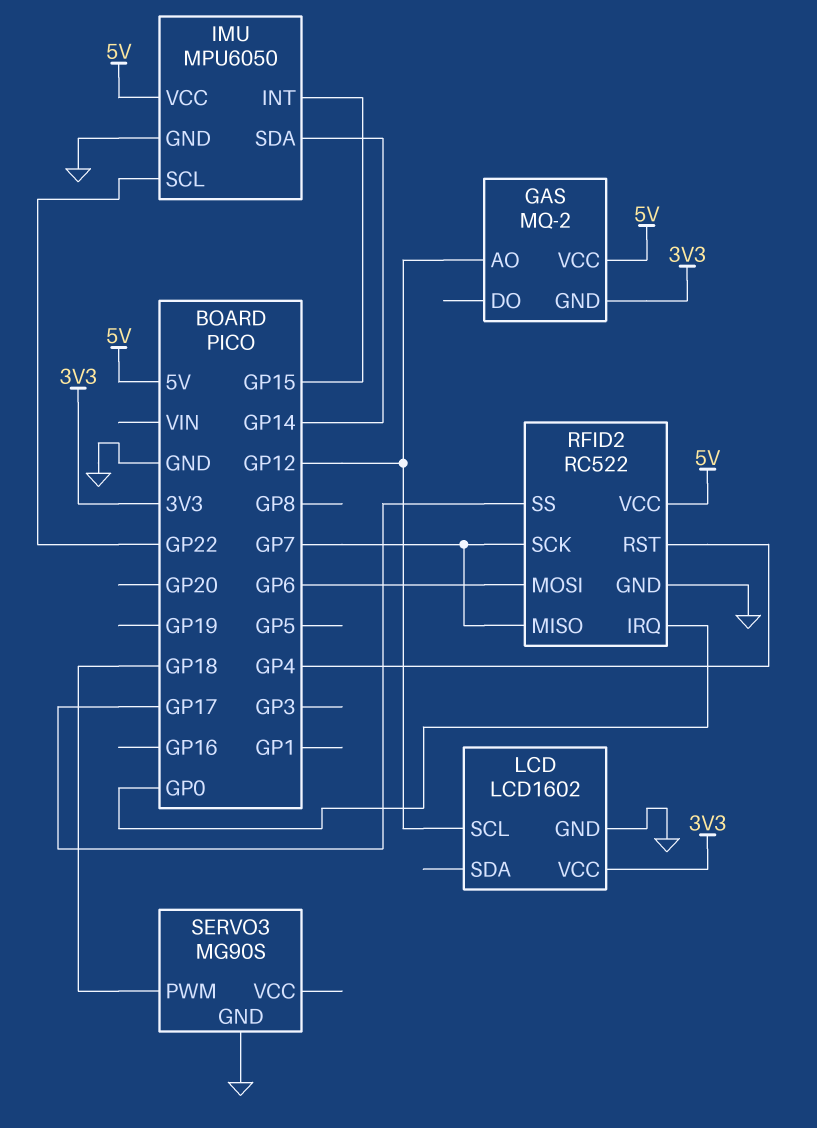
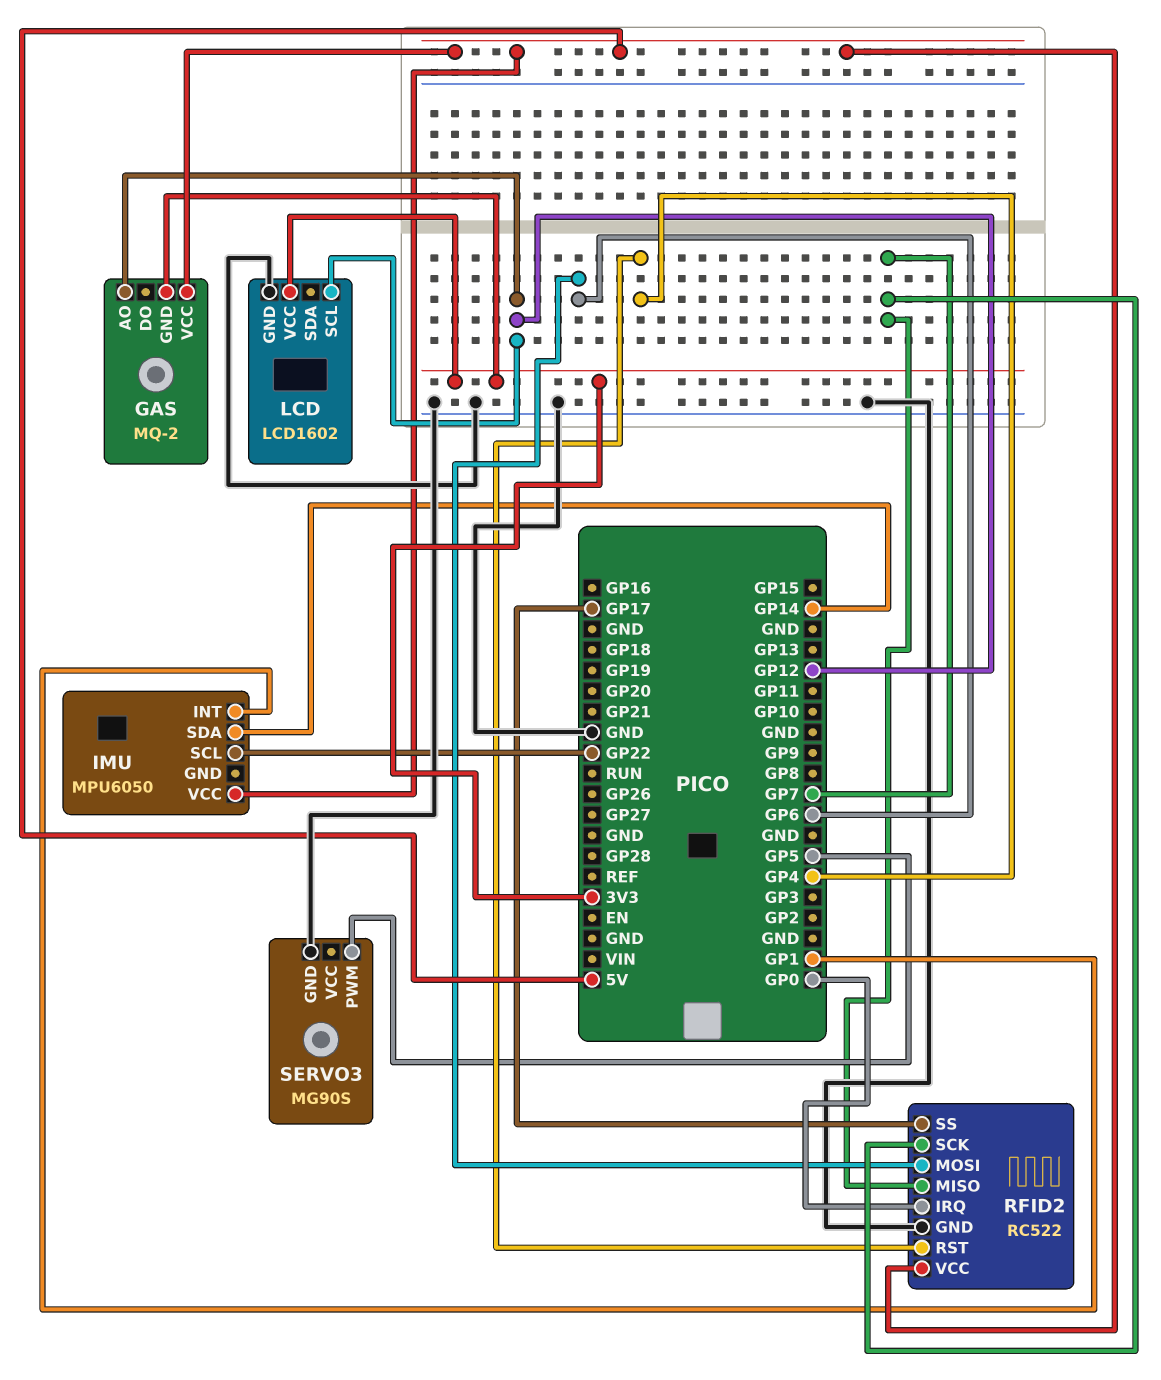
IMU pin GND: GND -> none
IMU pin INT: GP15 -> GP1
SERVO3 pin PWM: GP18 -> GP5

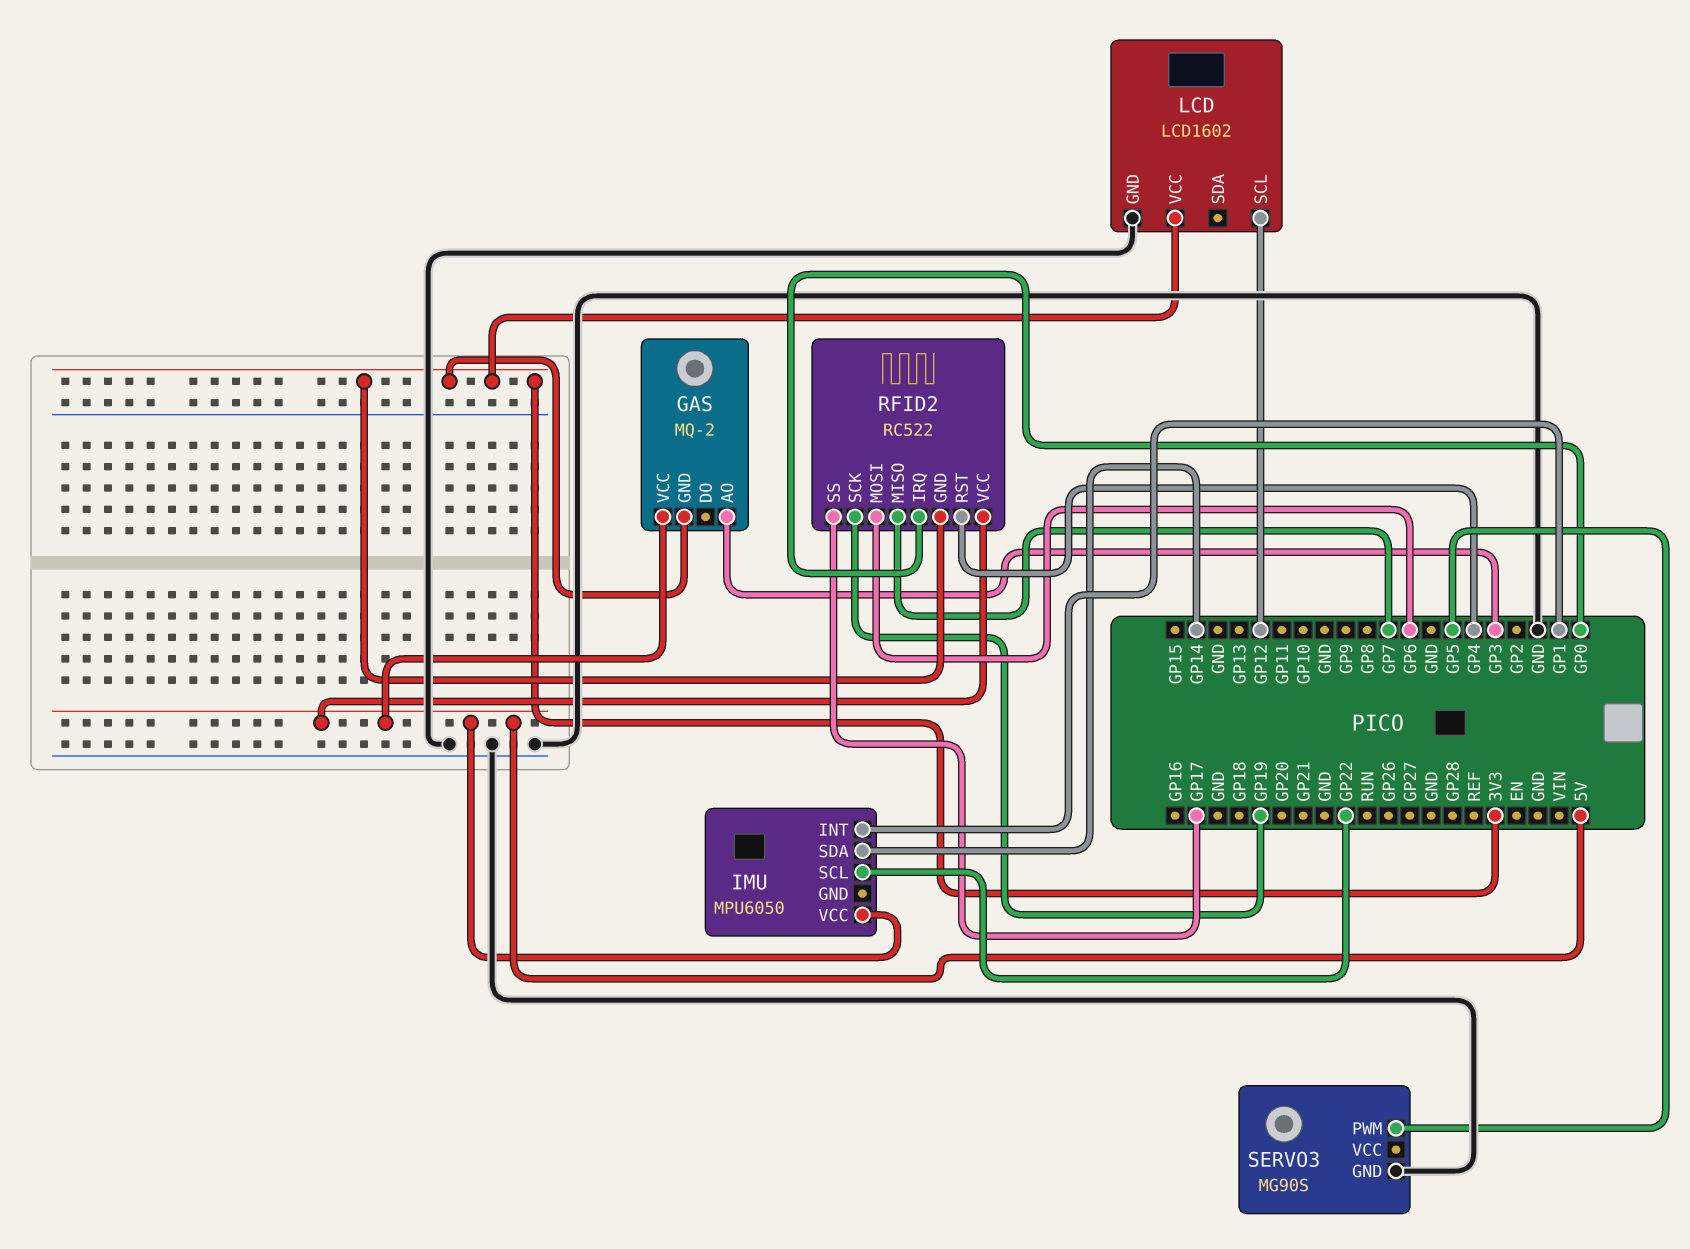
GAS pin AO: GP12 -> GP3
RFID2 pin GND: GND -> 3V3
RFID2 pin SCK: GP7 -> GP19

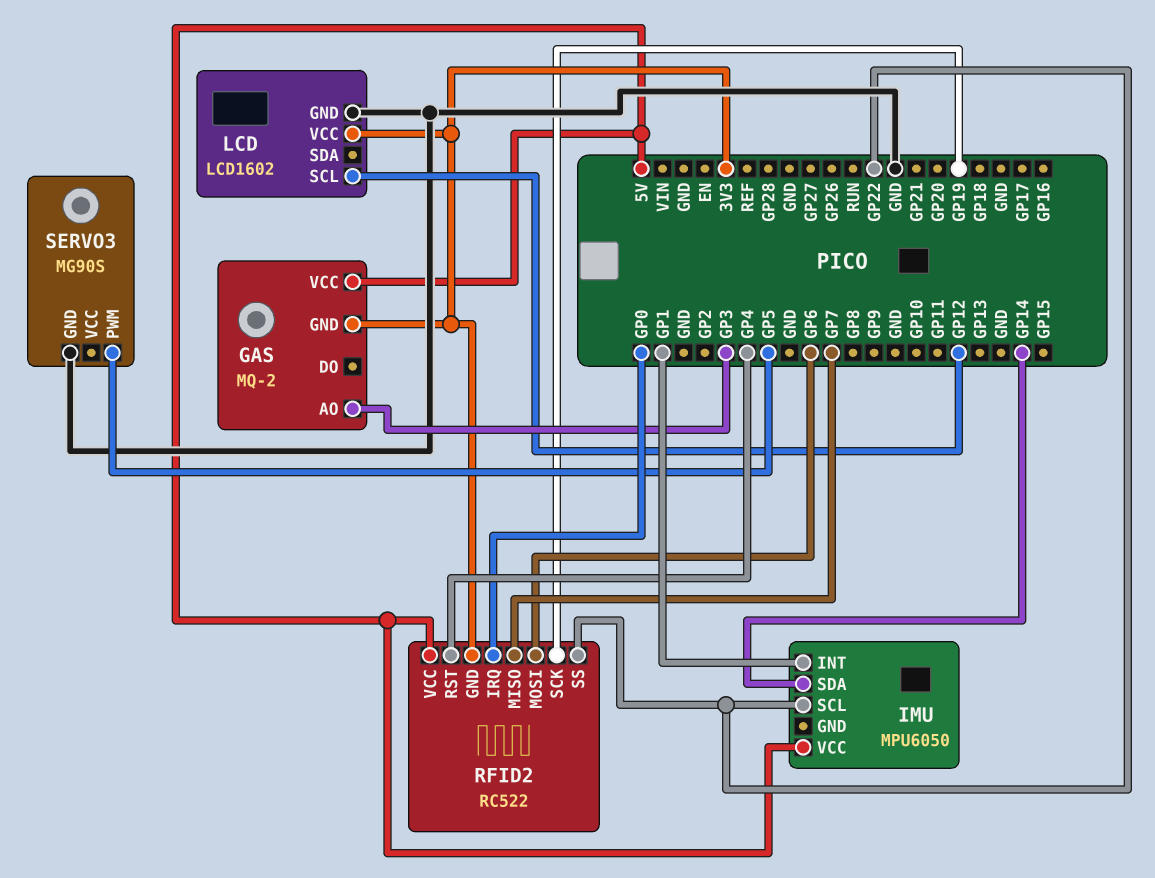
RFID2 pin SS: GP17 -> GP22

